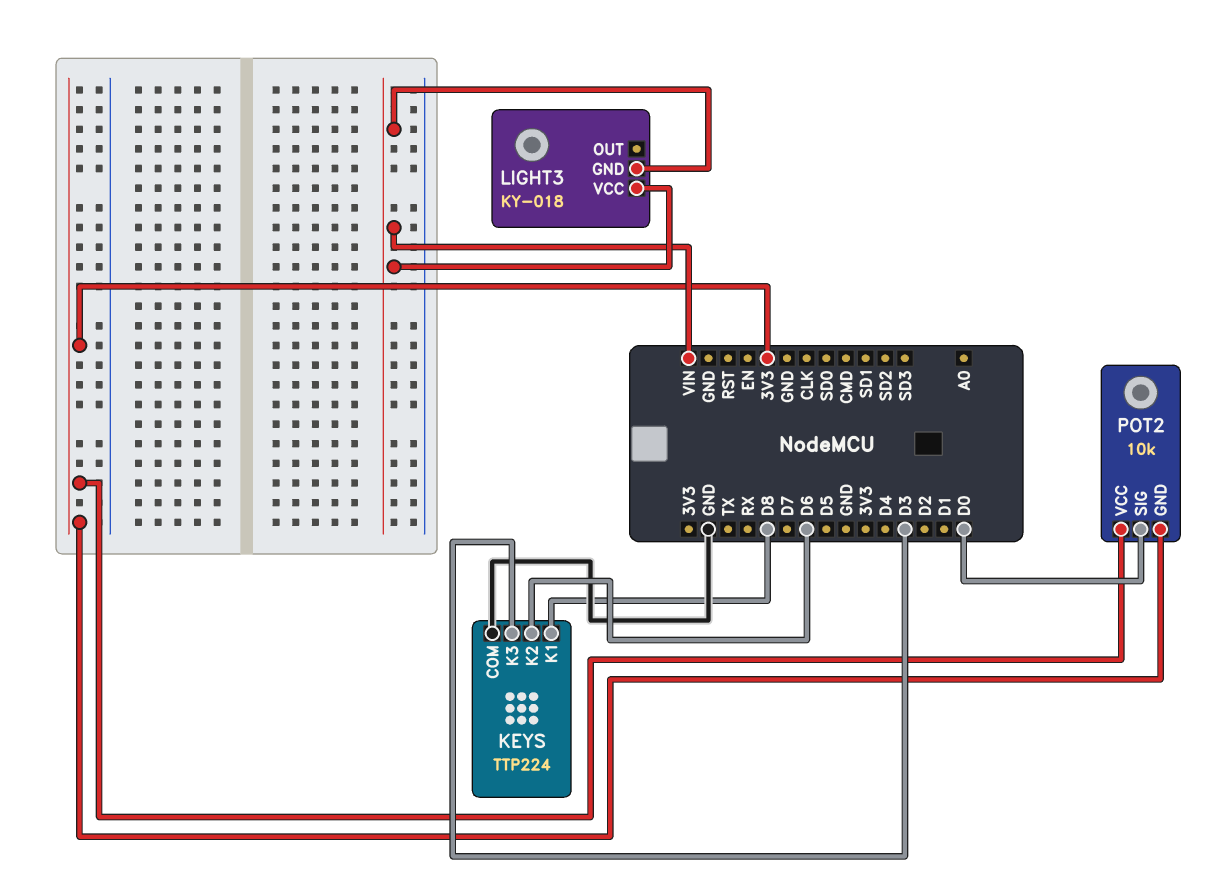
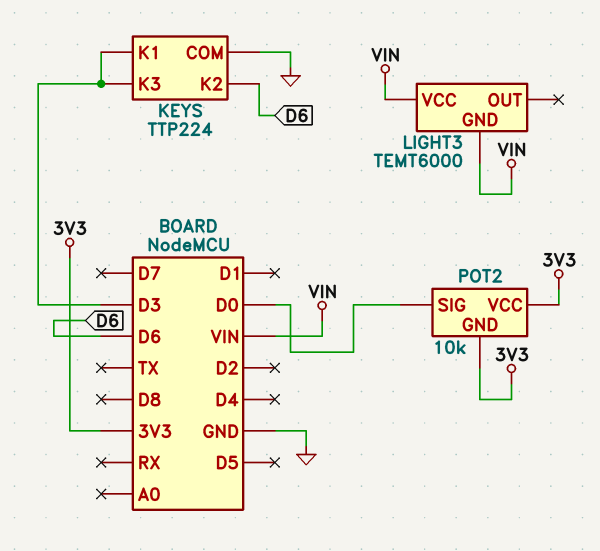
KEYS pin K1: D8 -> D3
LIGHT3: KY-018 -> TEMT6000

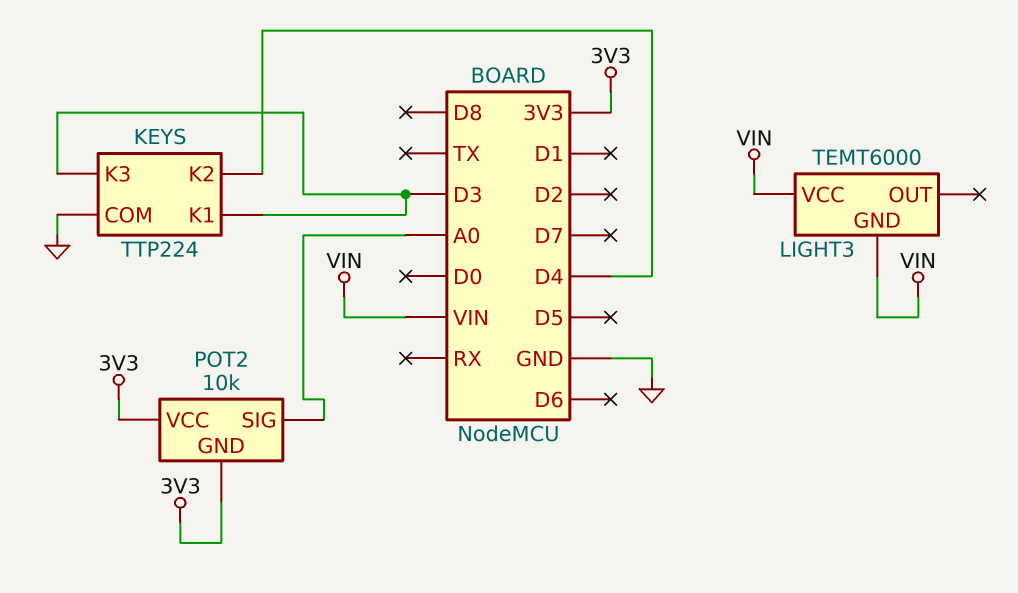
KEYS pin K2: D6 -> D4
POT2 pin SIG: D0 -> A0

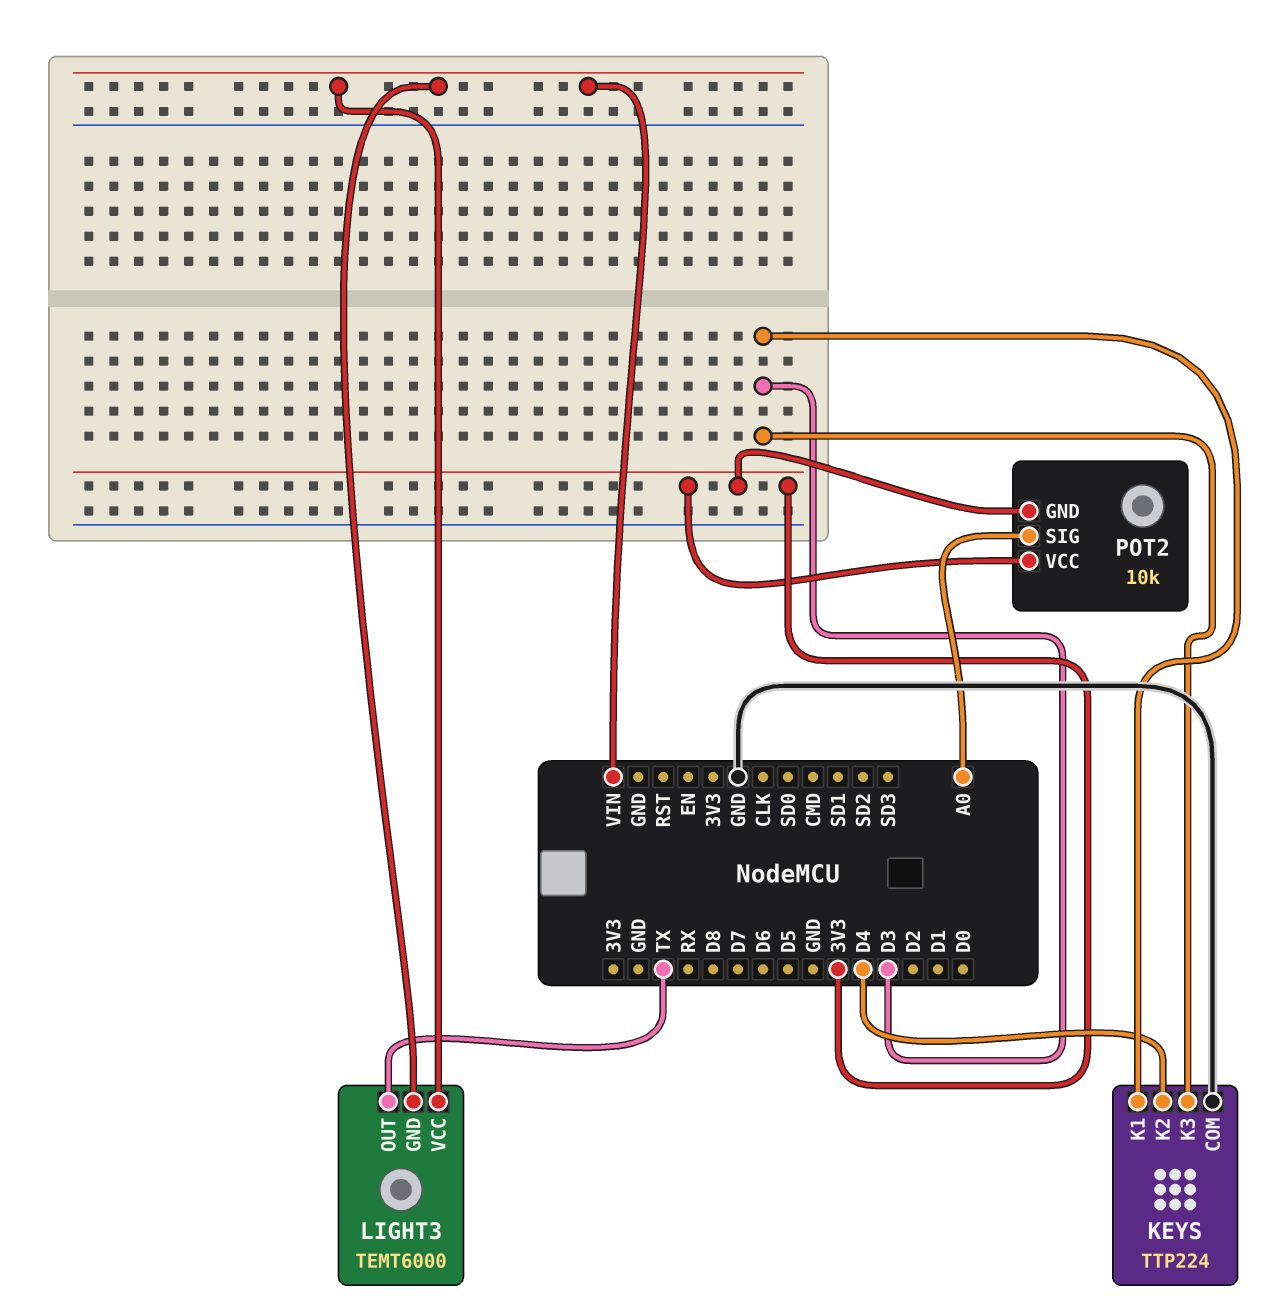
LIGHT3 pin OUT: none -> TX

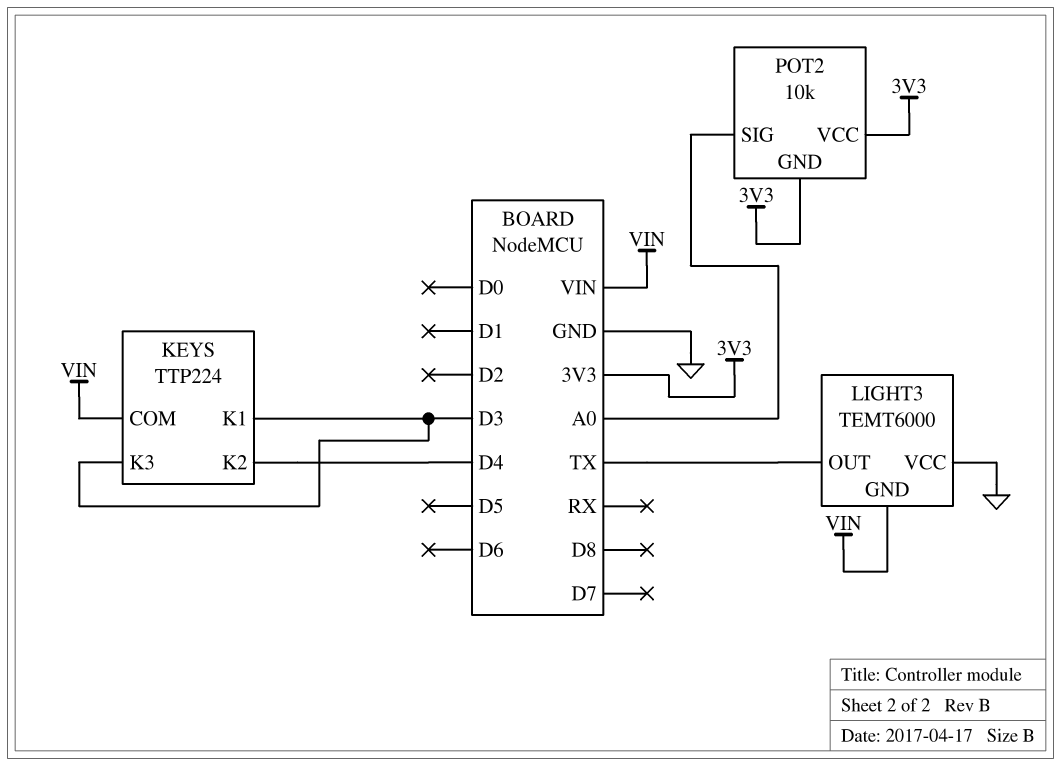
KEYS pin COM: GND -> VIN
LIGHT3 pin VCC: VIN -> GND

